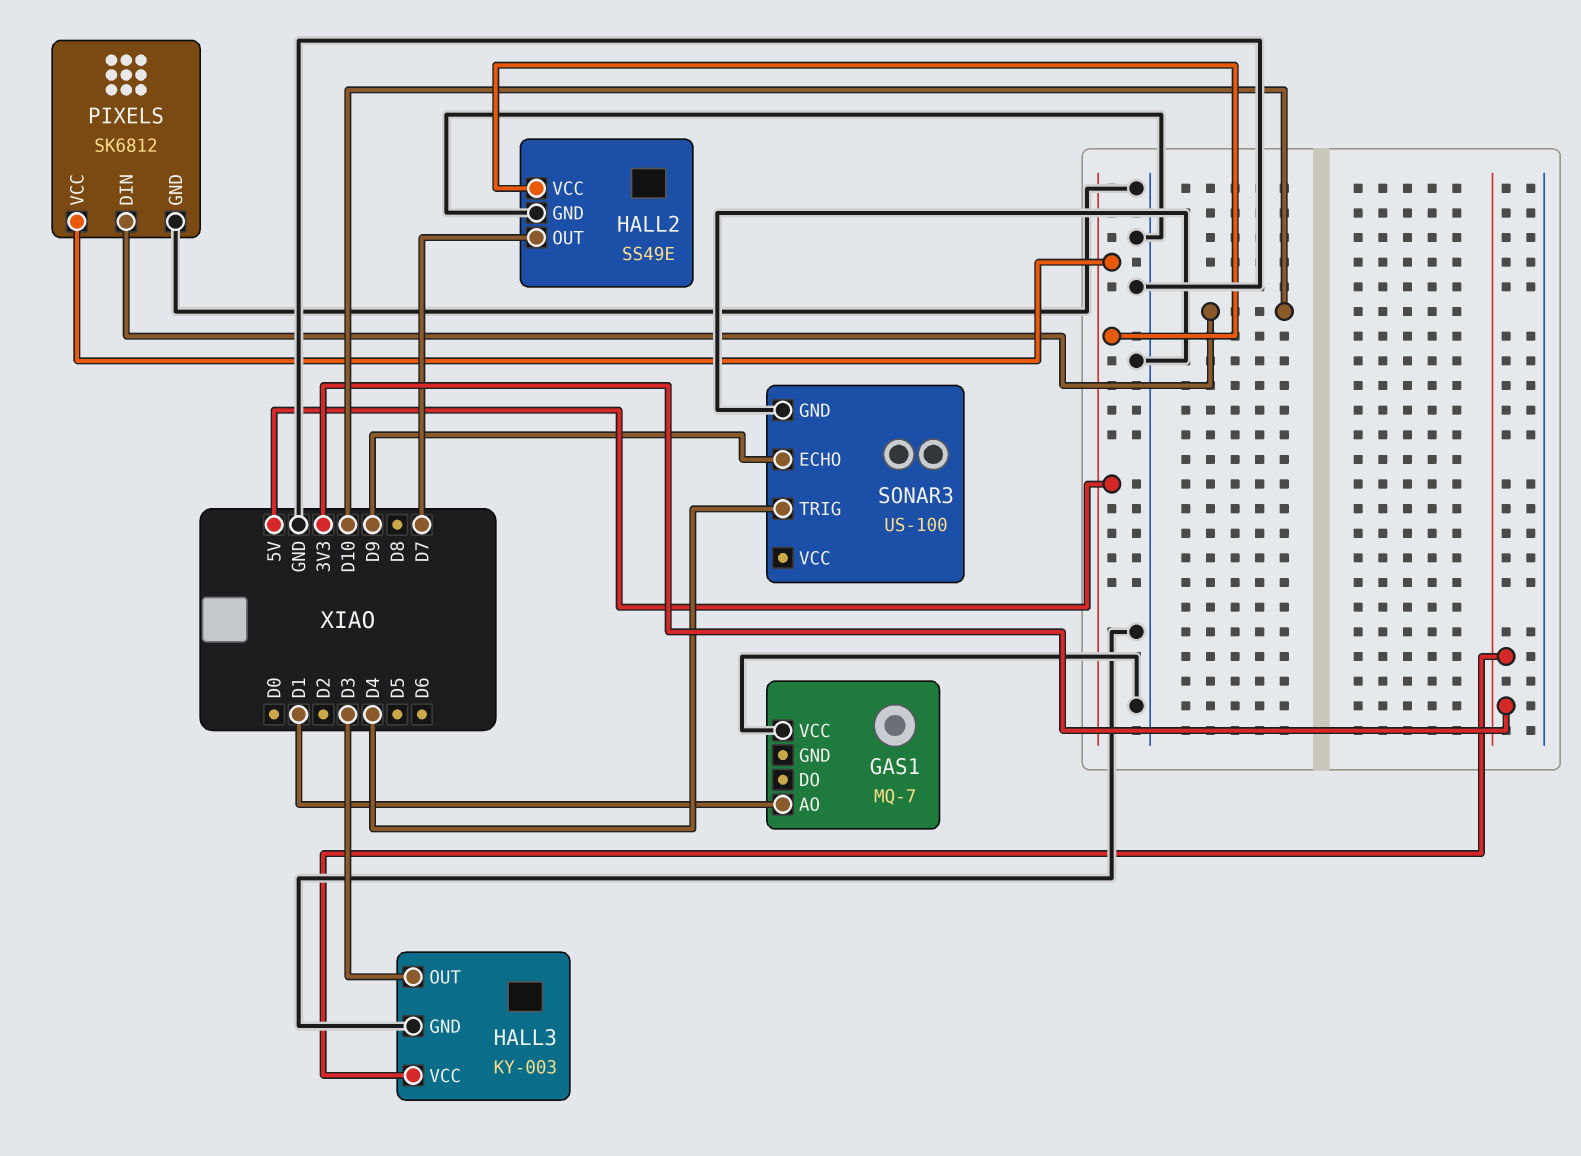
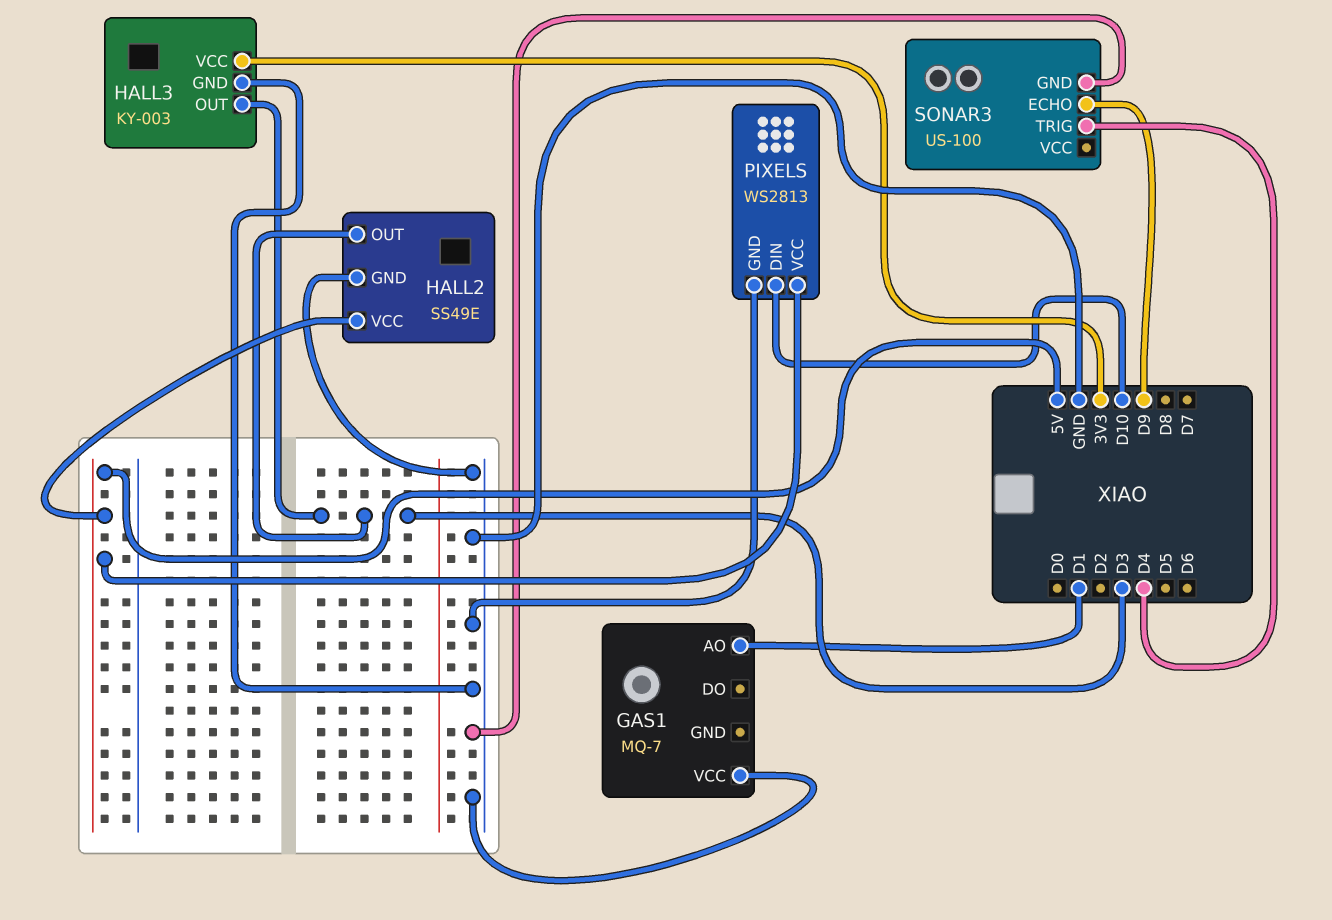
HALL2 pin OUT: D7 -> D3
PIXELS: SK6812 -> WS2813

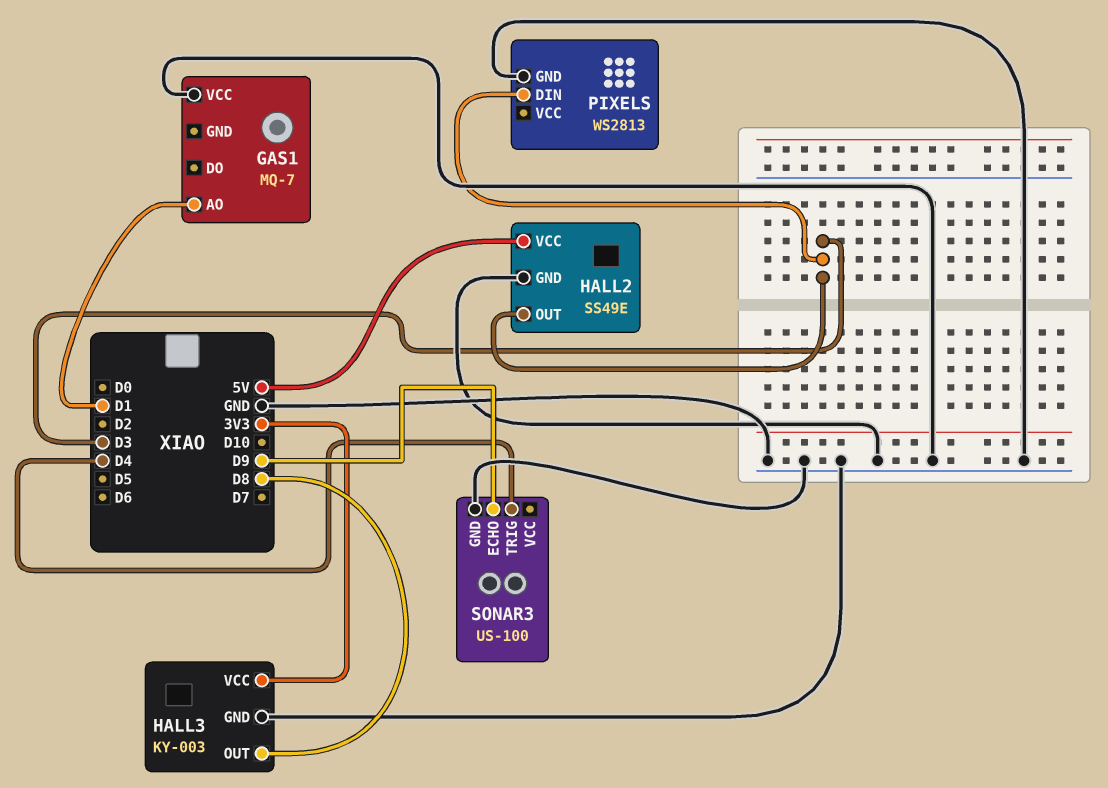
HALL3 pin OUT: D3 -> D8
PIXELS pin DIN: D10 -> D3
PIXELS pin VCC: 5V -> none

